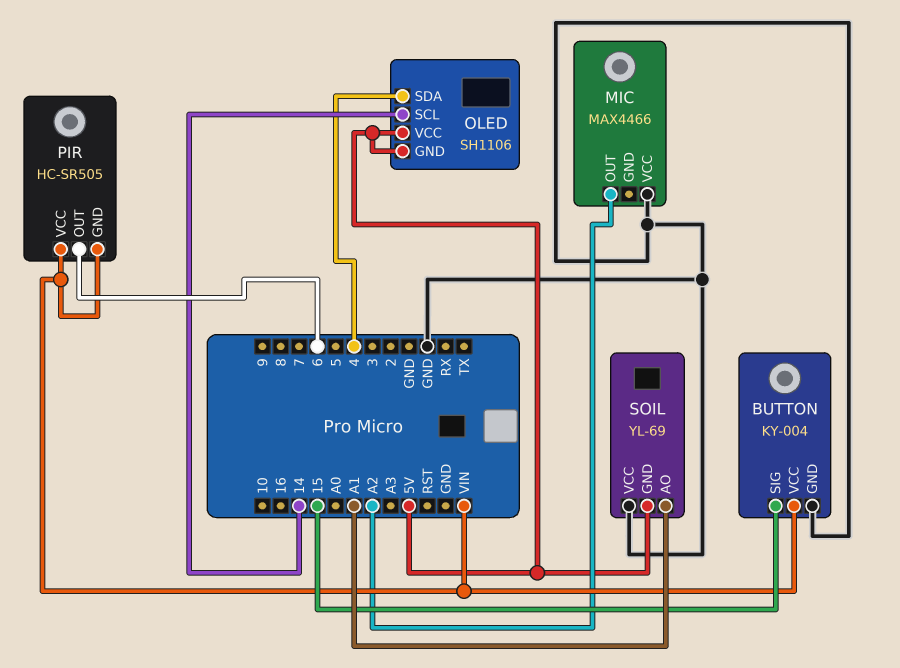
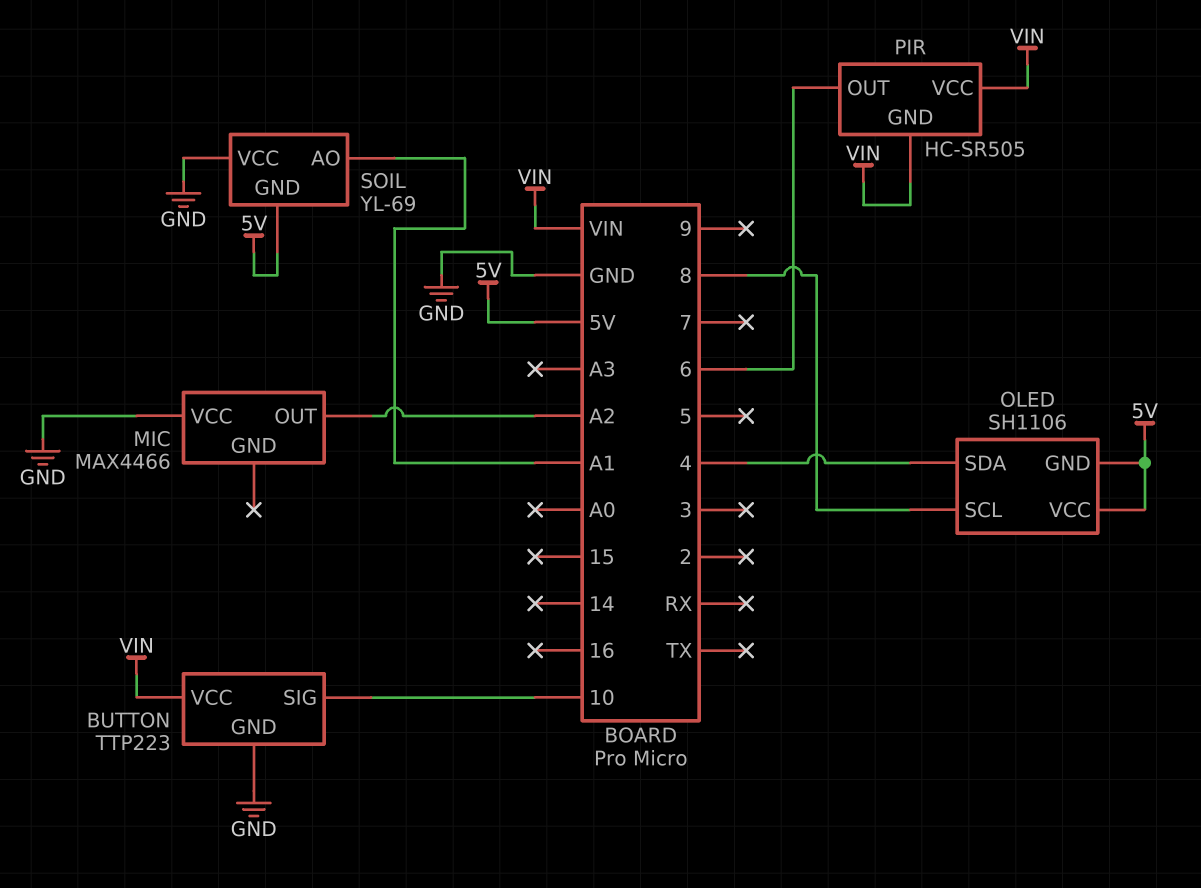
BUTTON: KY-004 -> TTP223
BUTTON pin SIG: 15 -> 10
OLED pin SCL: 14 -> 8

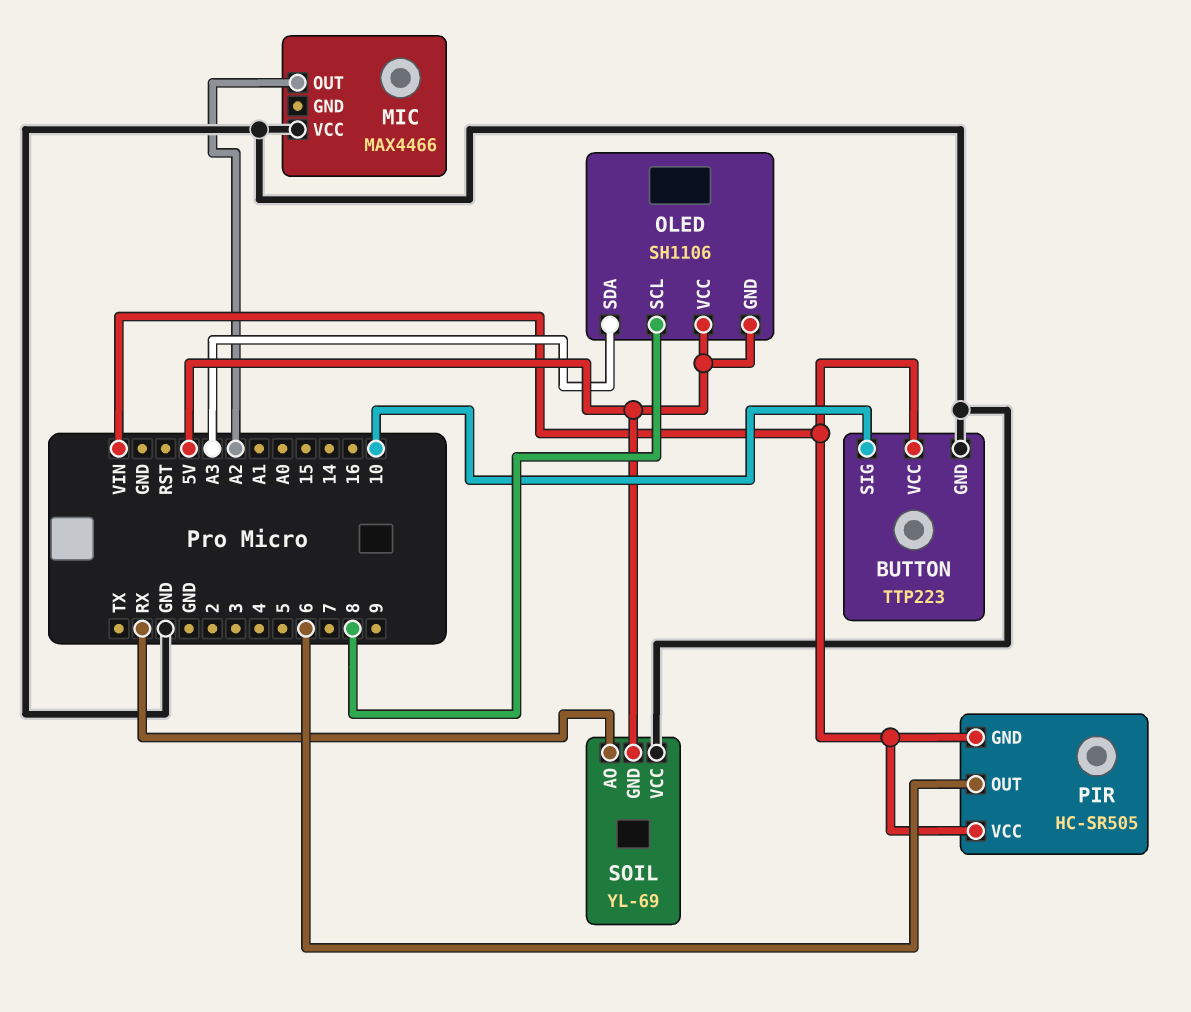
OLED pin SDA: 4 -> A3
SOIL pin AO: A1 -> RX

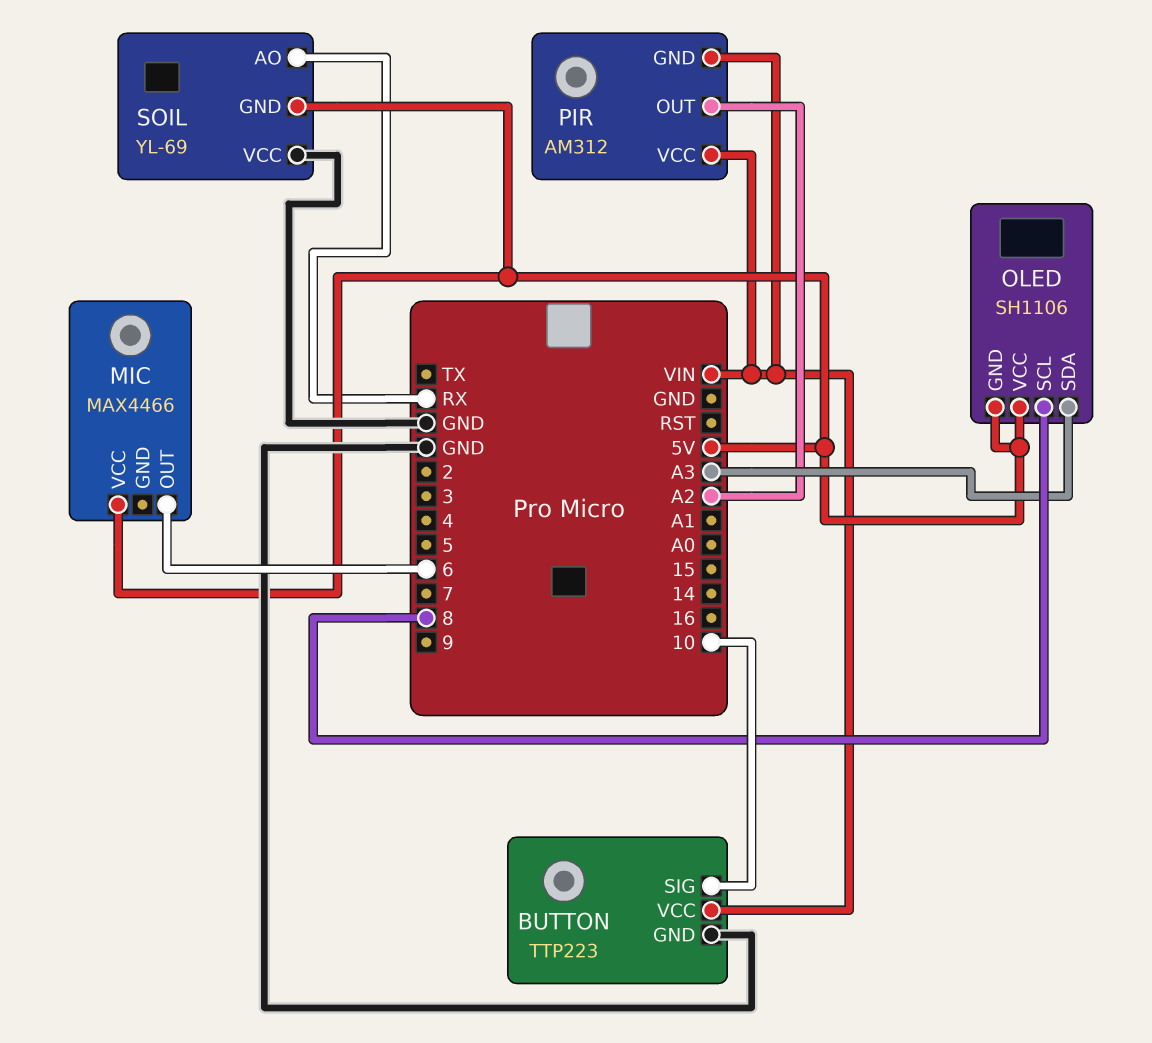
MIC pin OUT: A2 -> 6
MIC pin VCC: GND -> 5V
PIR: HC-SR505 -> AM312
PIR pin OUT: 6 -> A2

